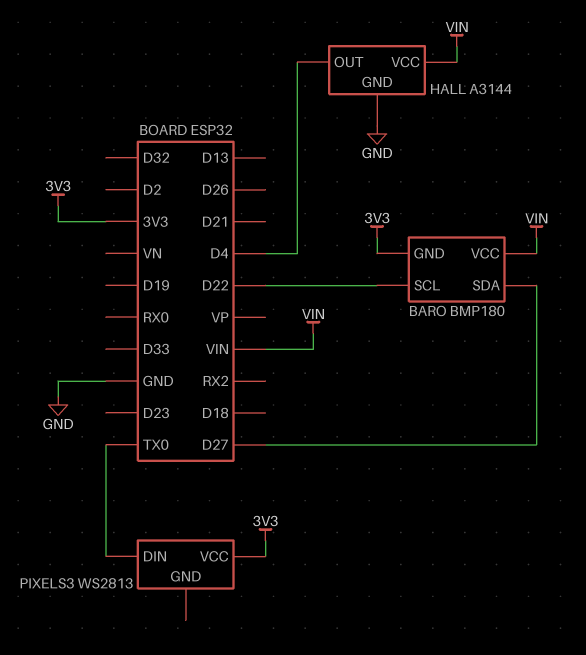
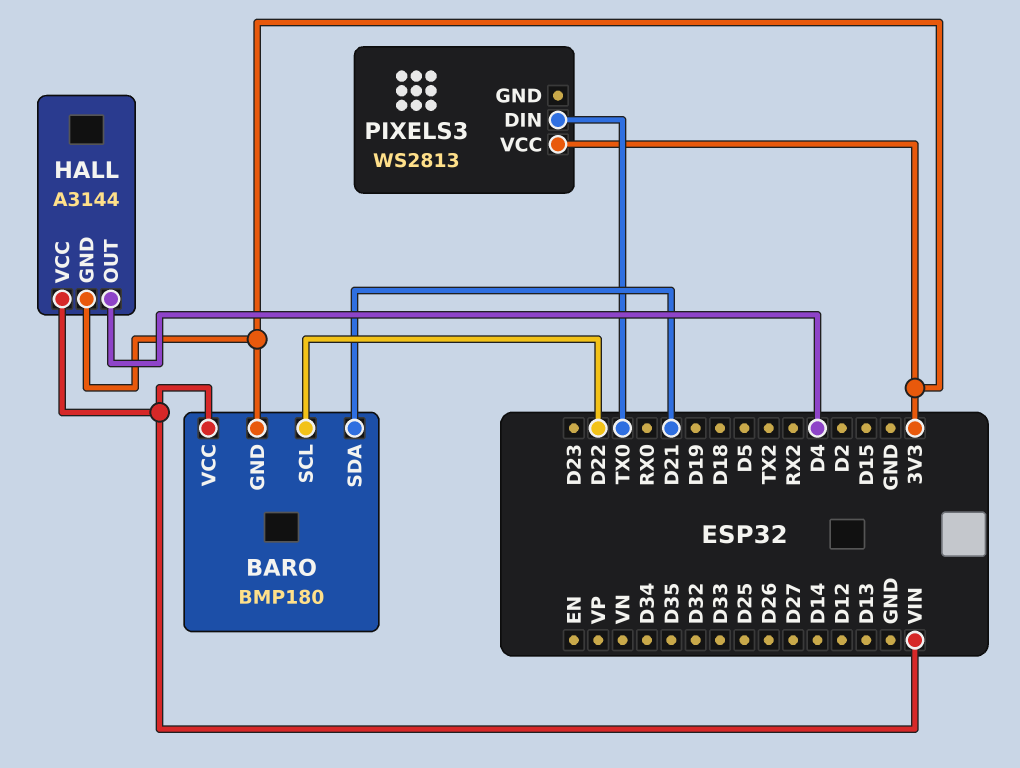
BARO pin SDA: D27 -> D21
HALL pin GND: GND -> 3V3

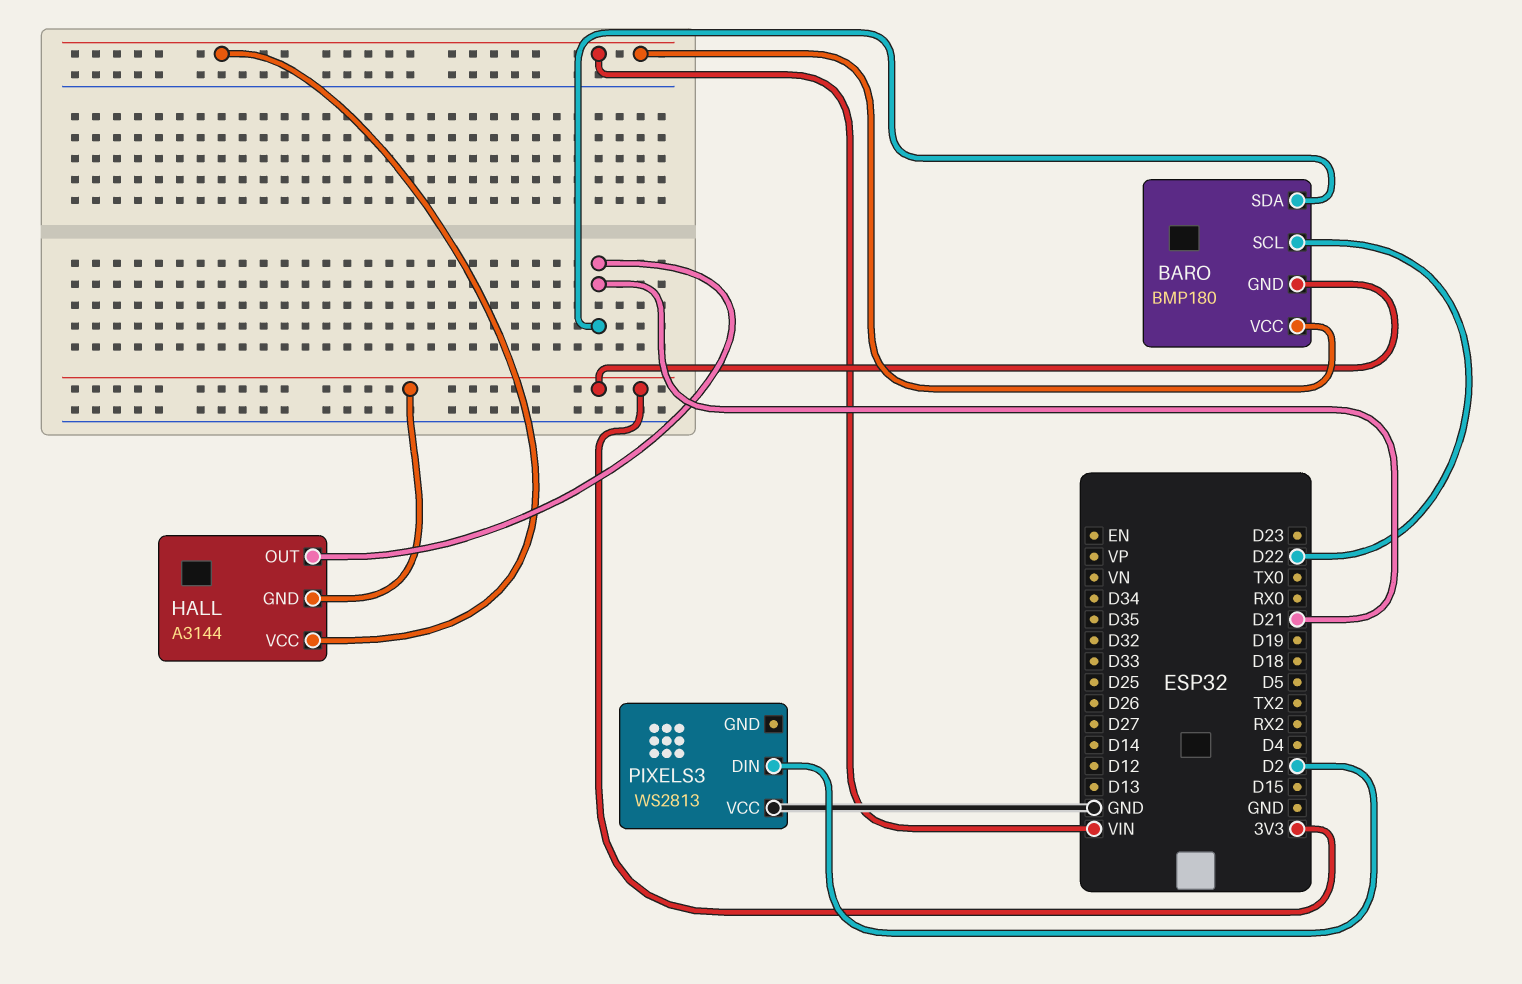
HALL pin OUT: D4 -> D21
PIXELS3 pin DIN: TX0 -> D2
PIXELS3 pin VCC: 3V3 -> GND

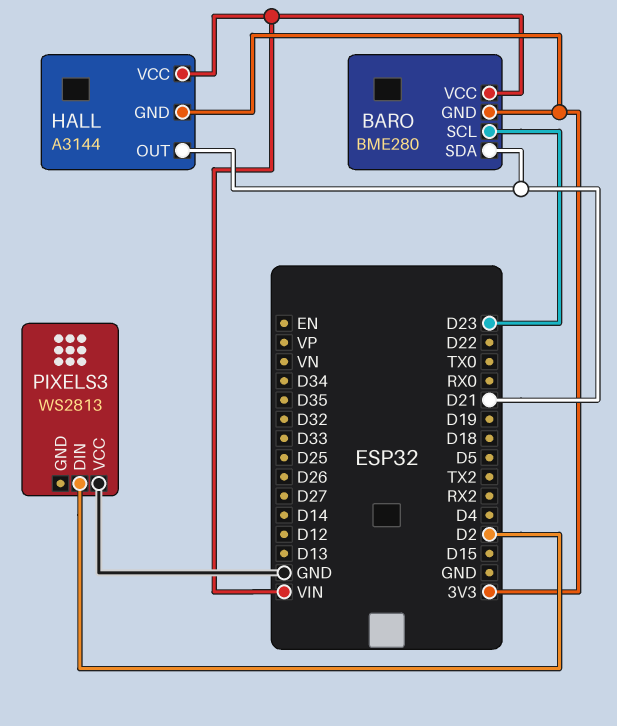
BARO: BMP180 -> BME280
BARO pin SCL: D22 -> D23

